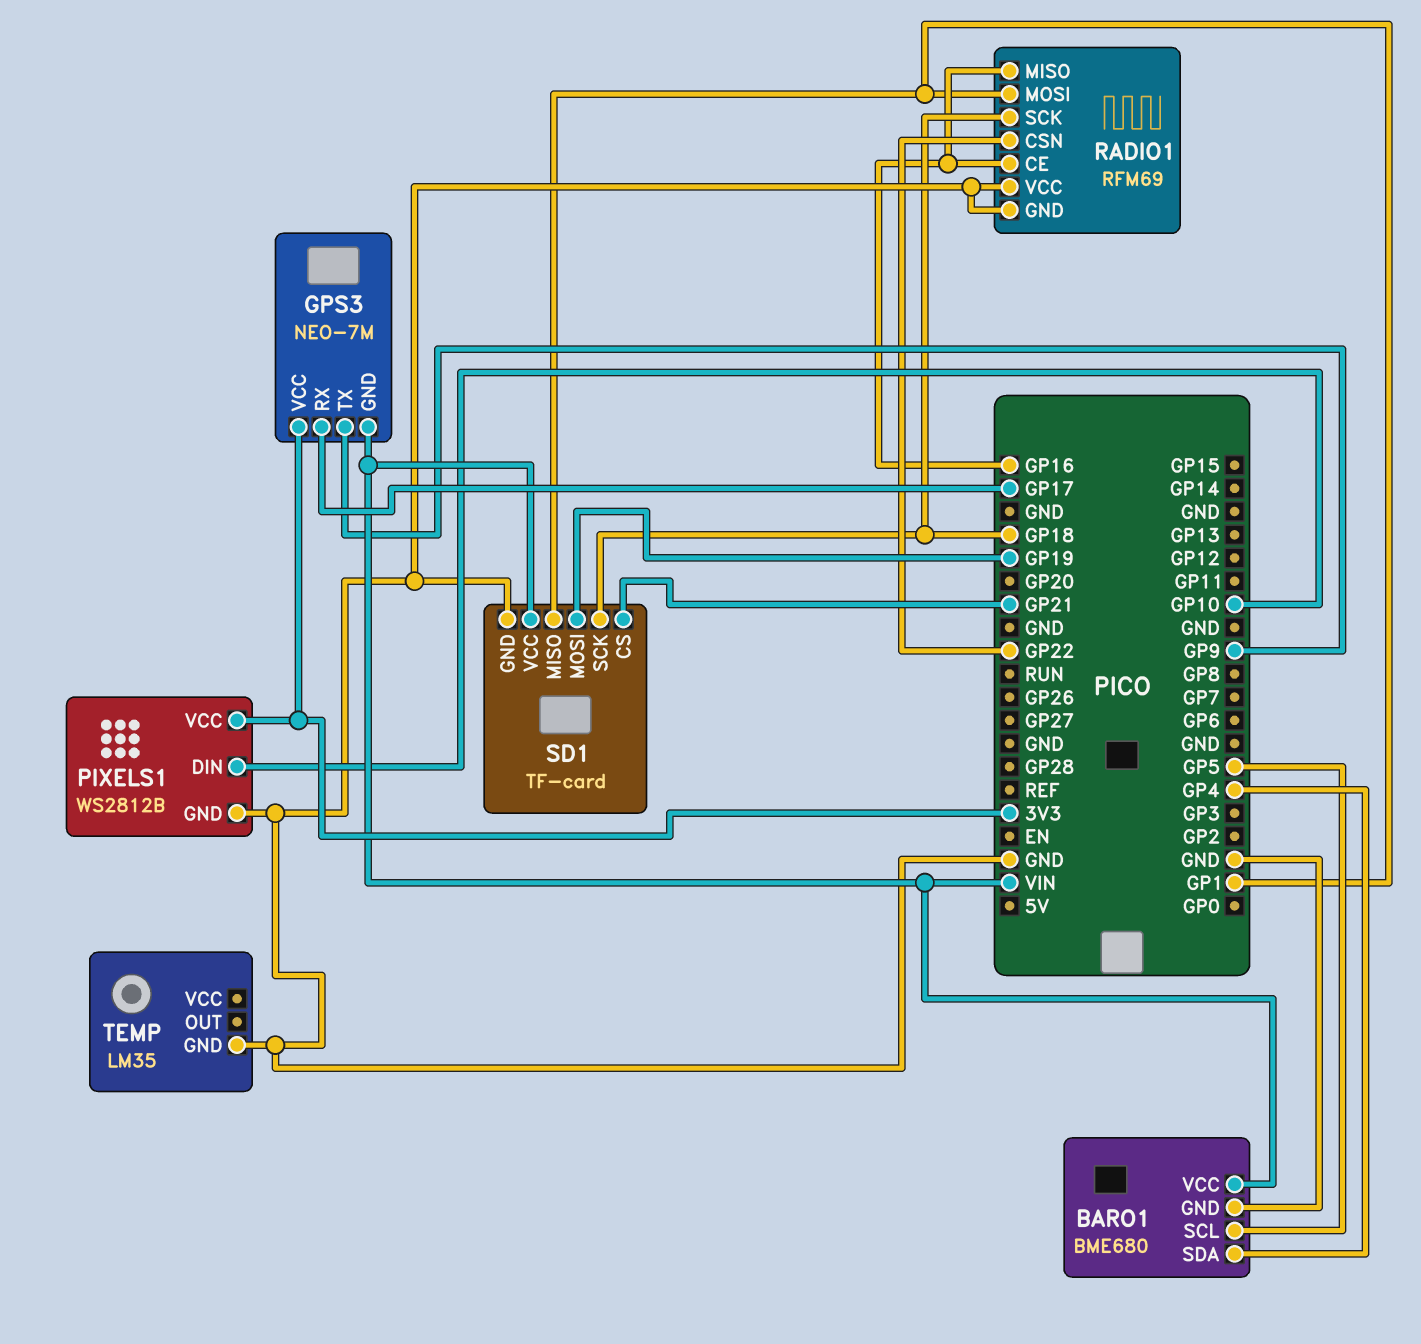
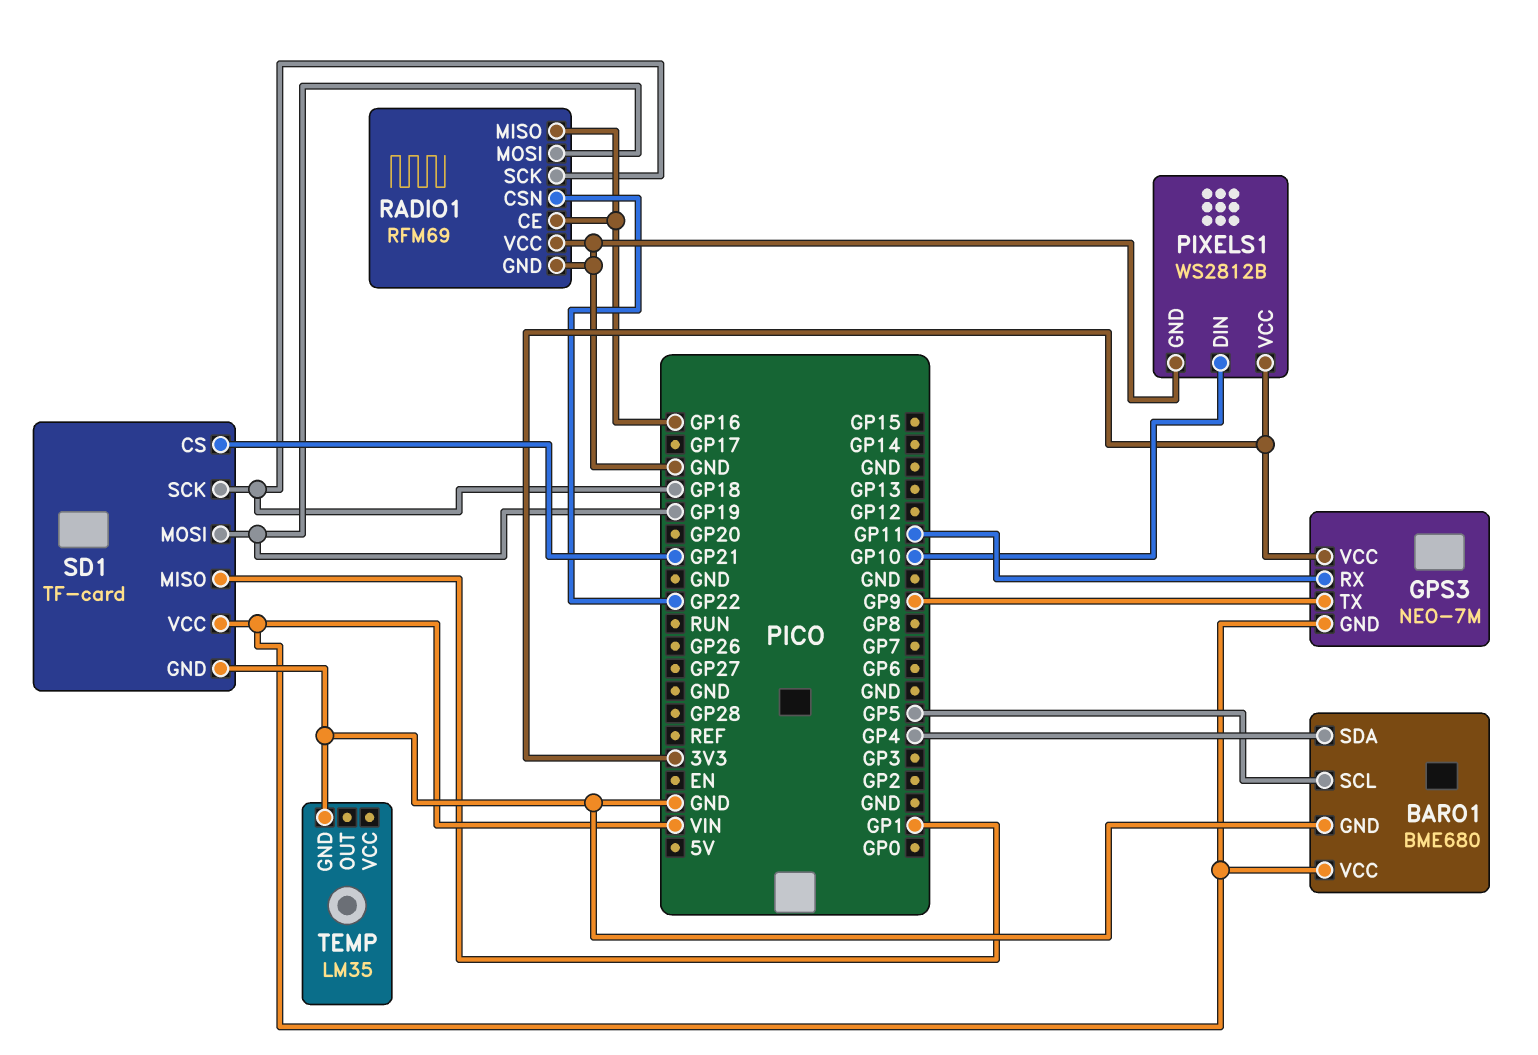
GPS3 pin RX: GP17 -> GP11
RADIO1 pin MOSI: GP1 -> GP19

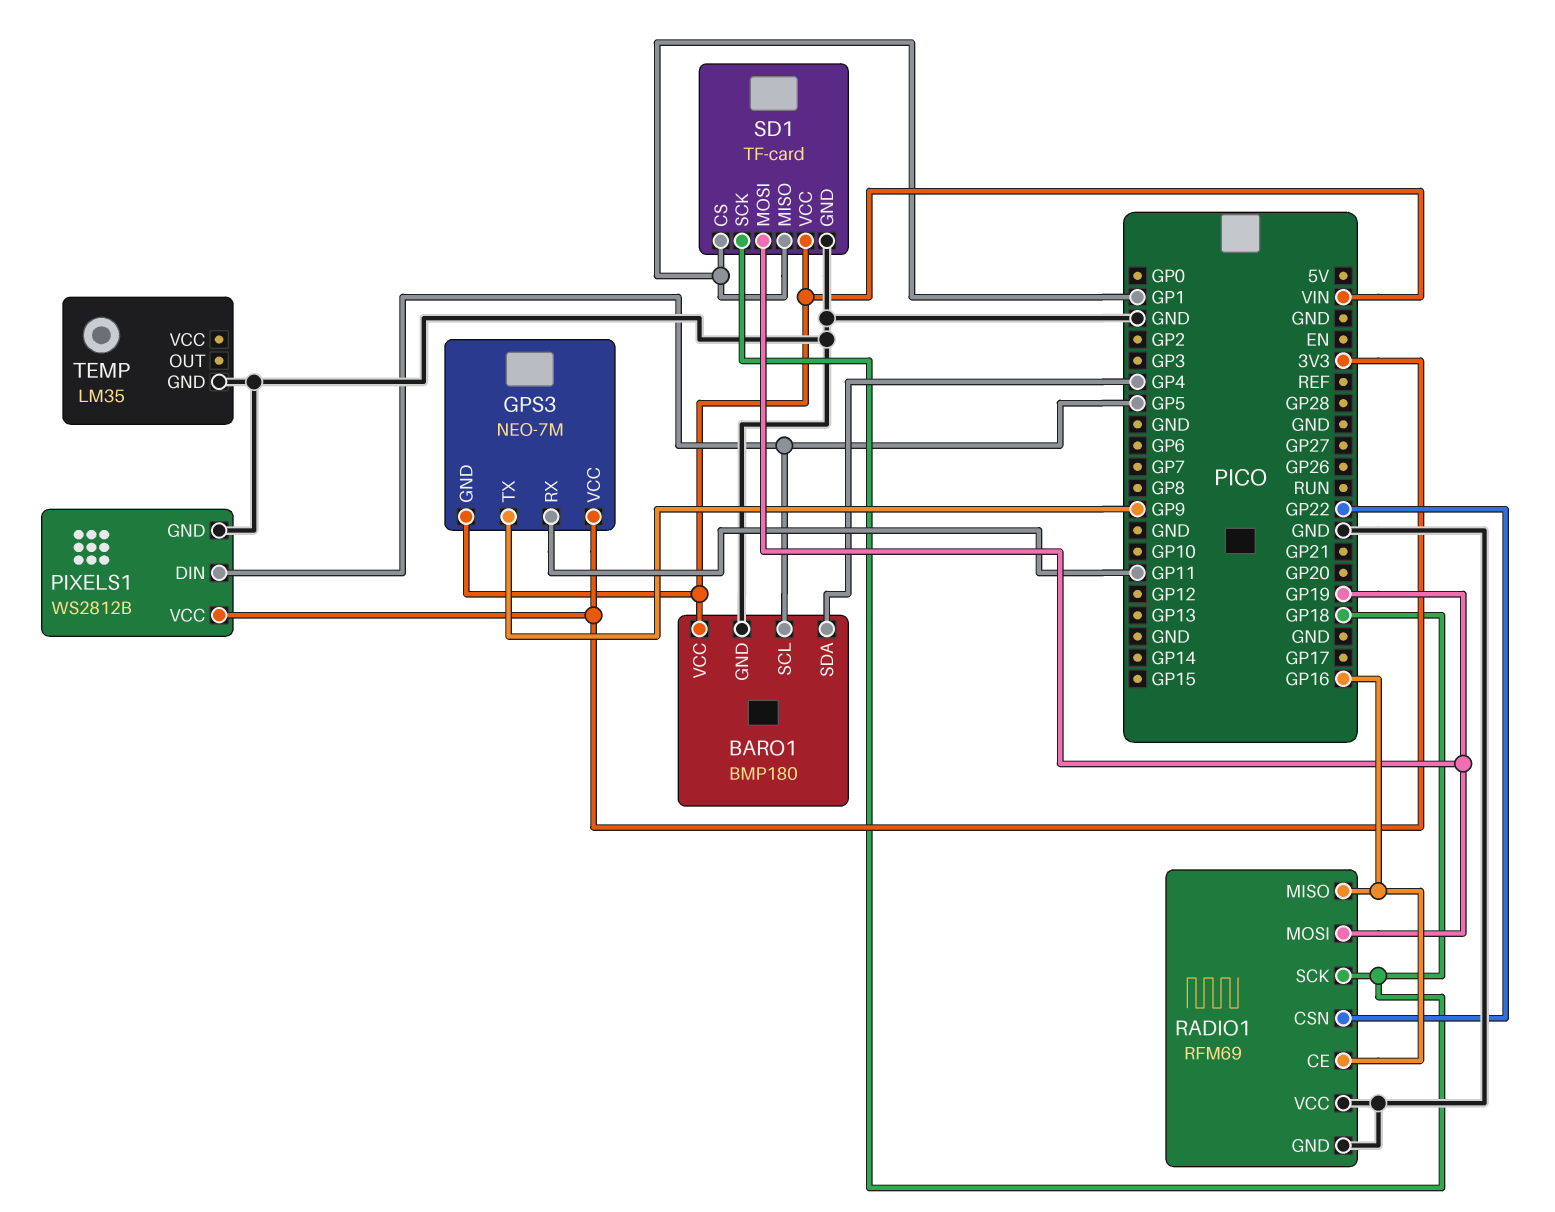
BARO1: BME680 -> BMP180
PIXELS1 pin DIN: GP10 -> GP5
SD1 pin CS: GP21 -> GP1

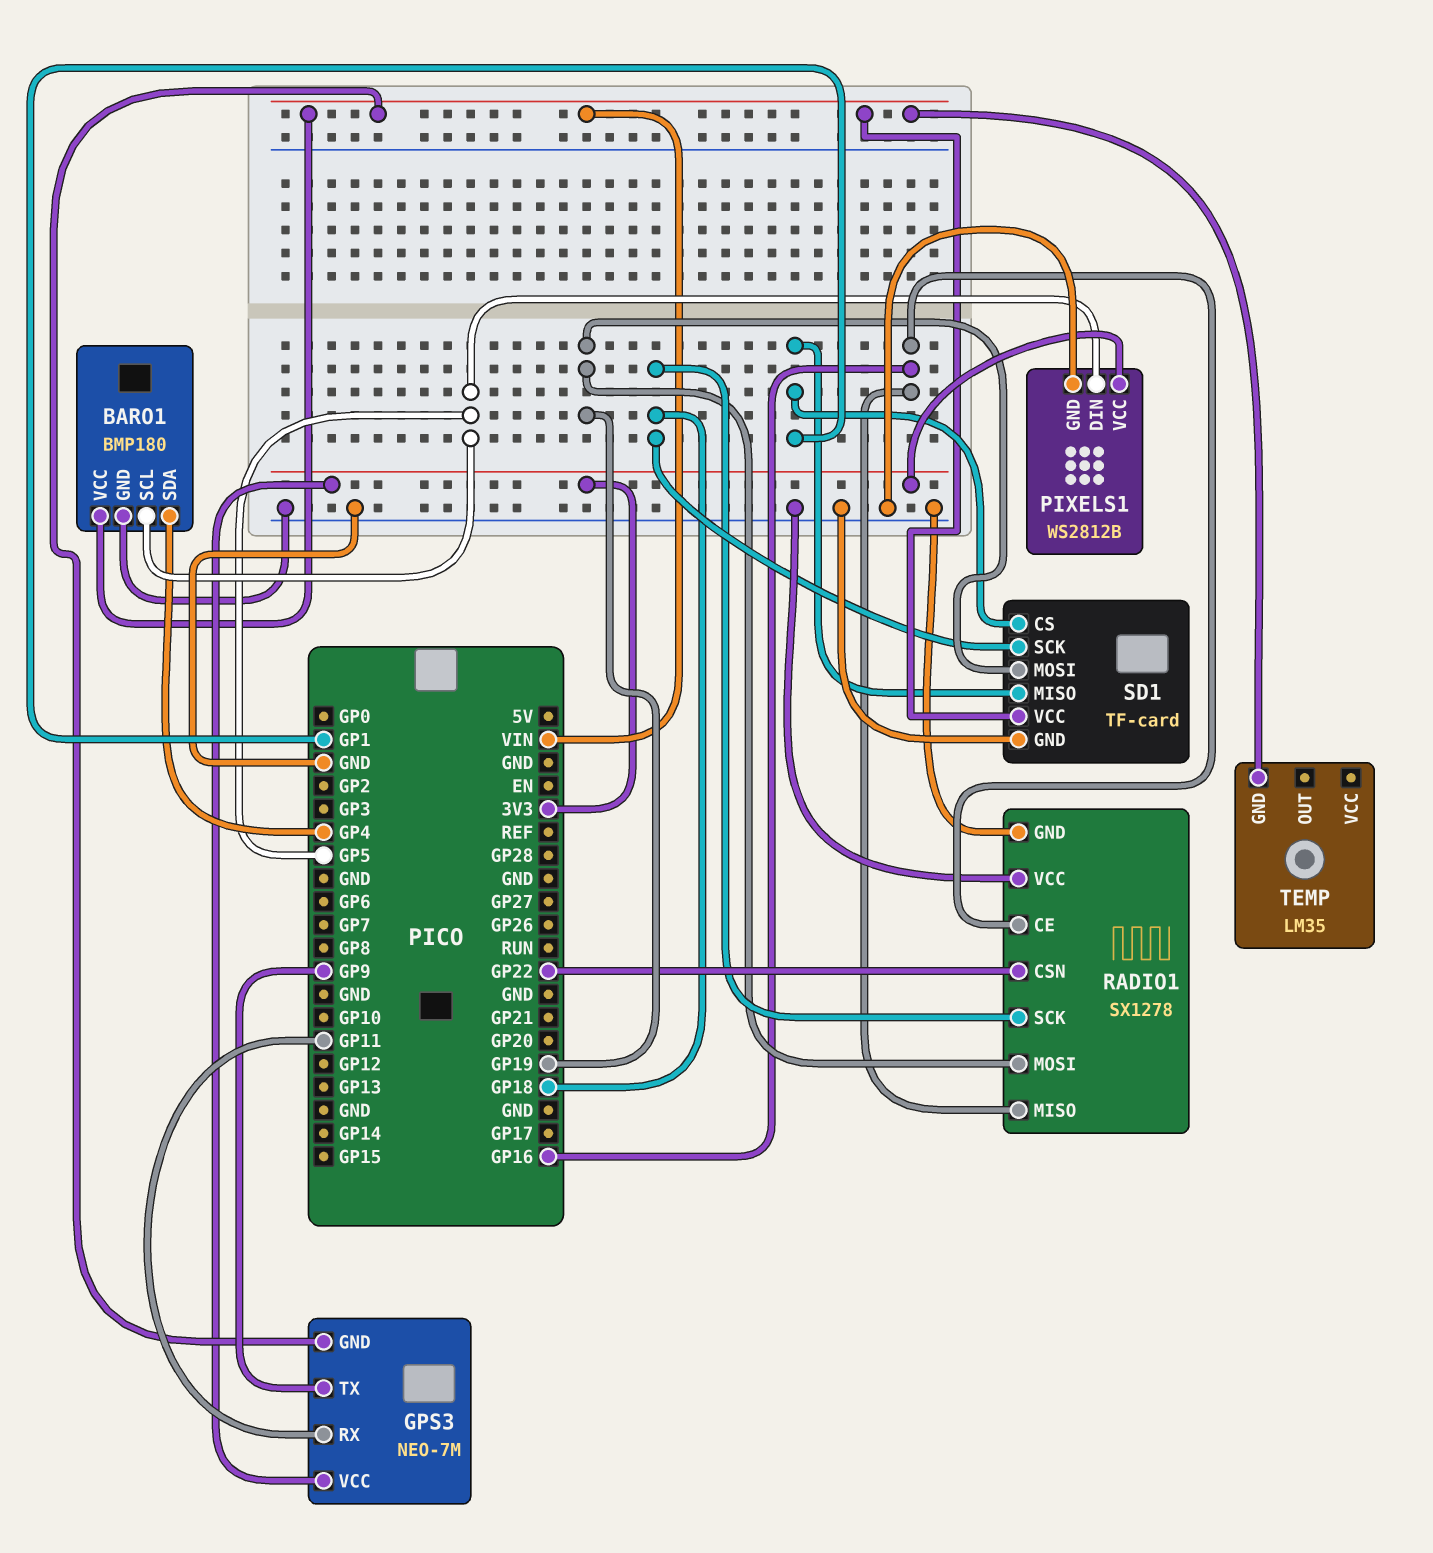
RADIO1: RFM69 -> SX1278
TEMP pin GND: GND -> VIN

